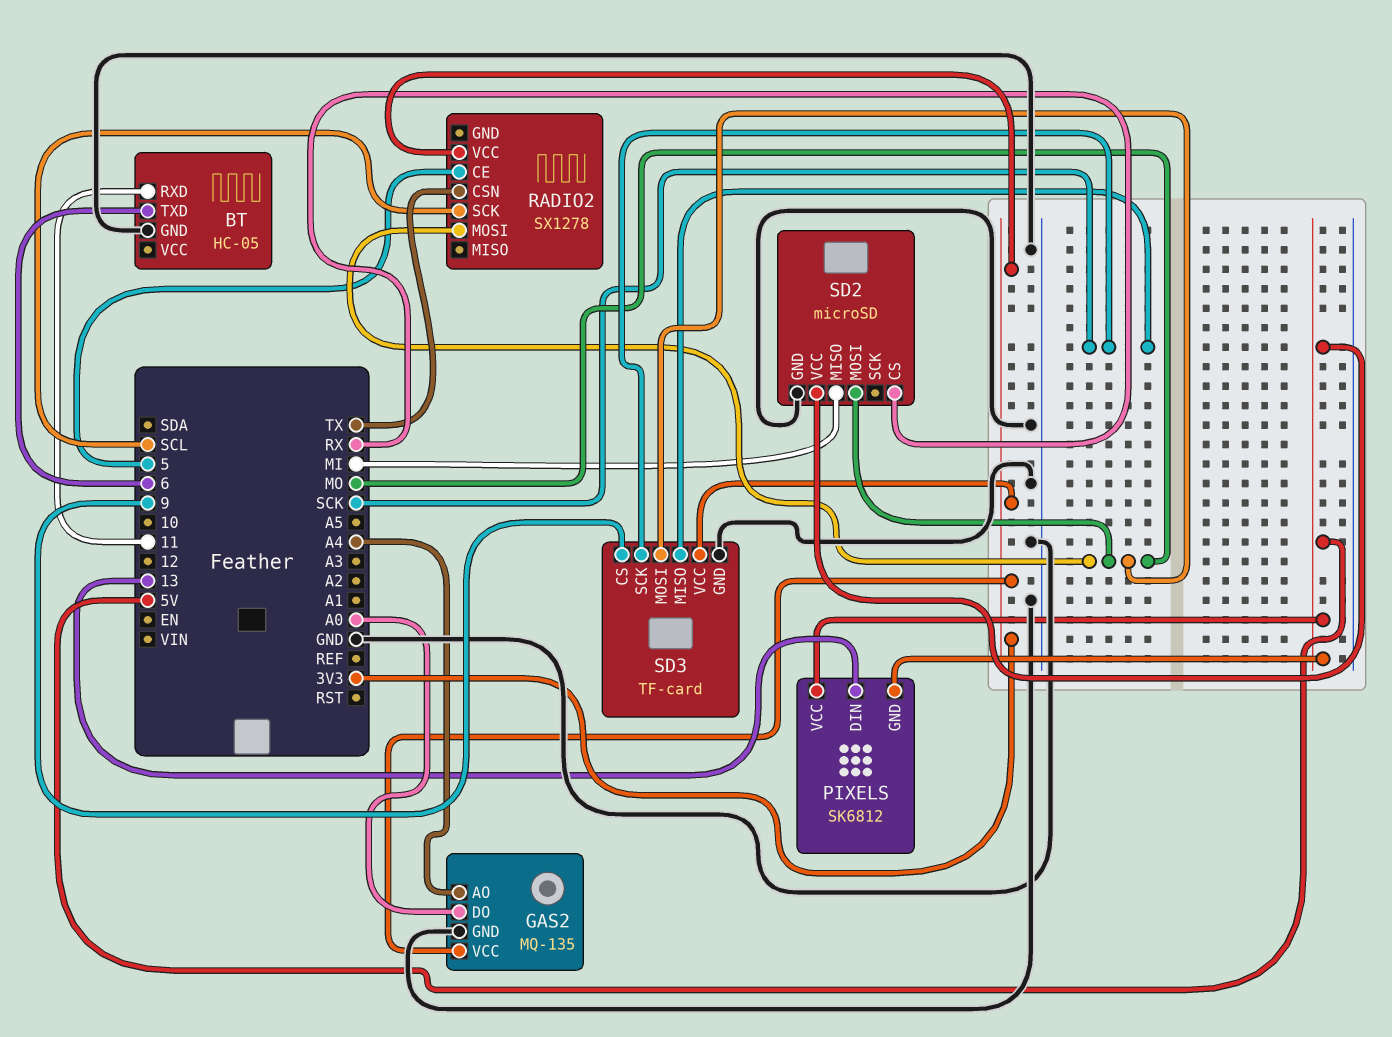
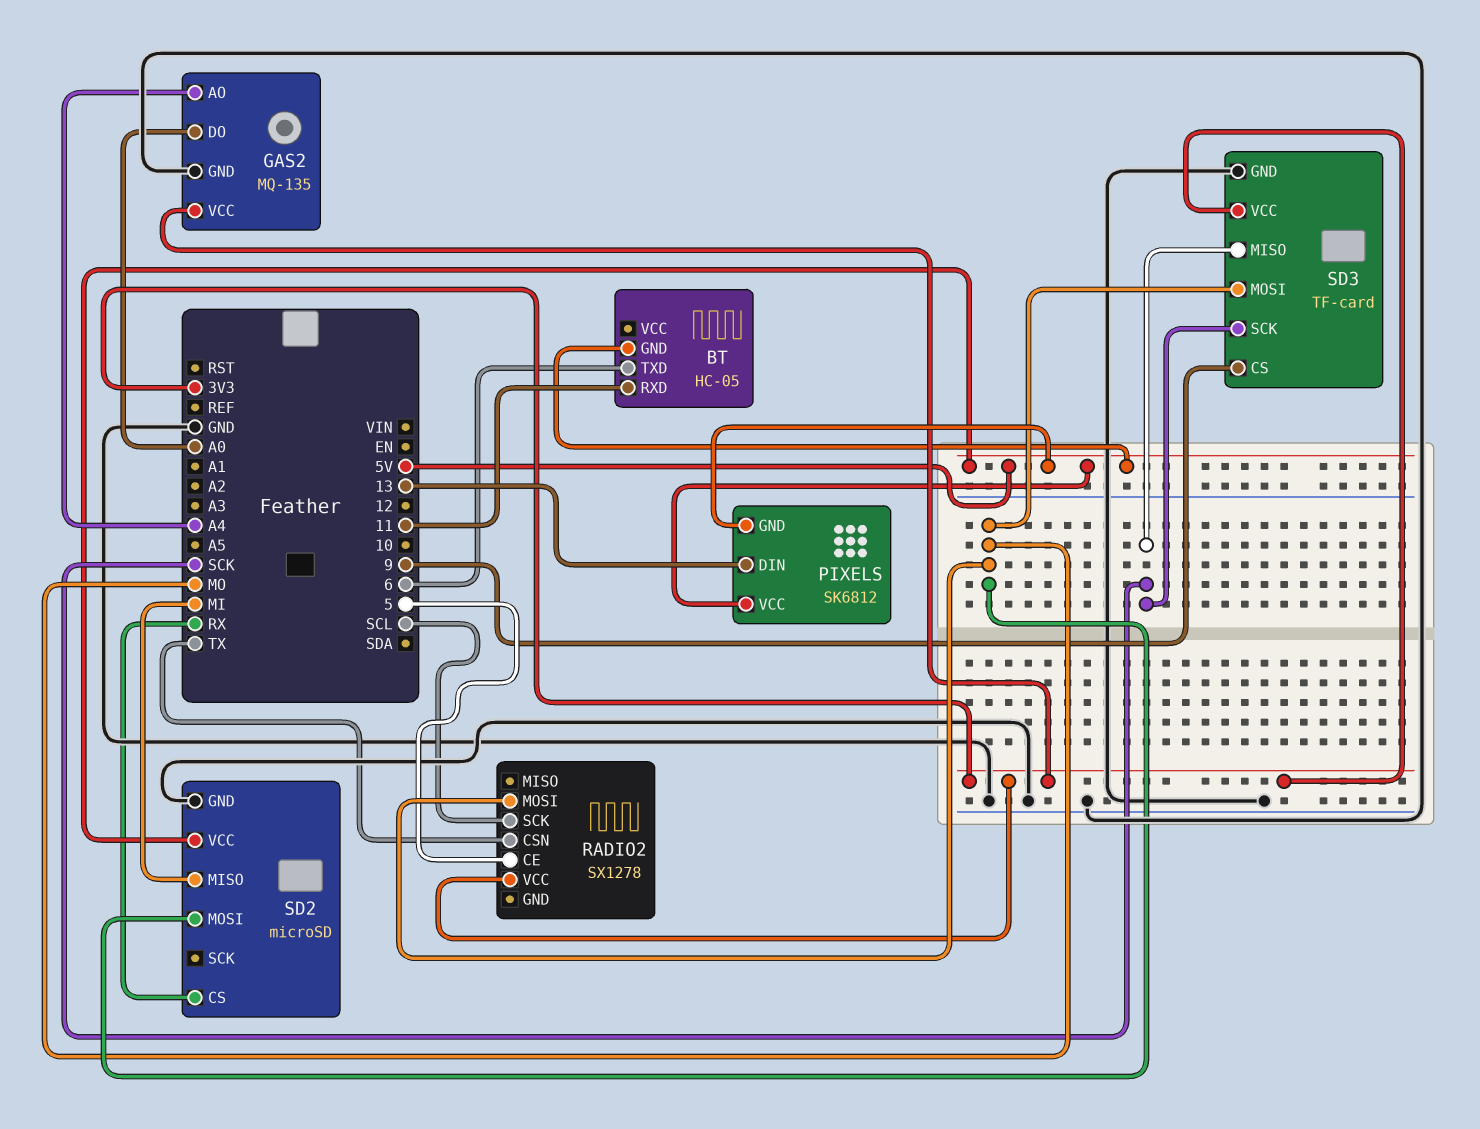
BT pin GND: GND -> 5V

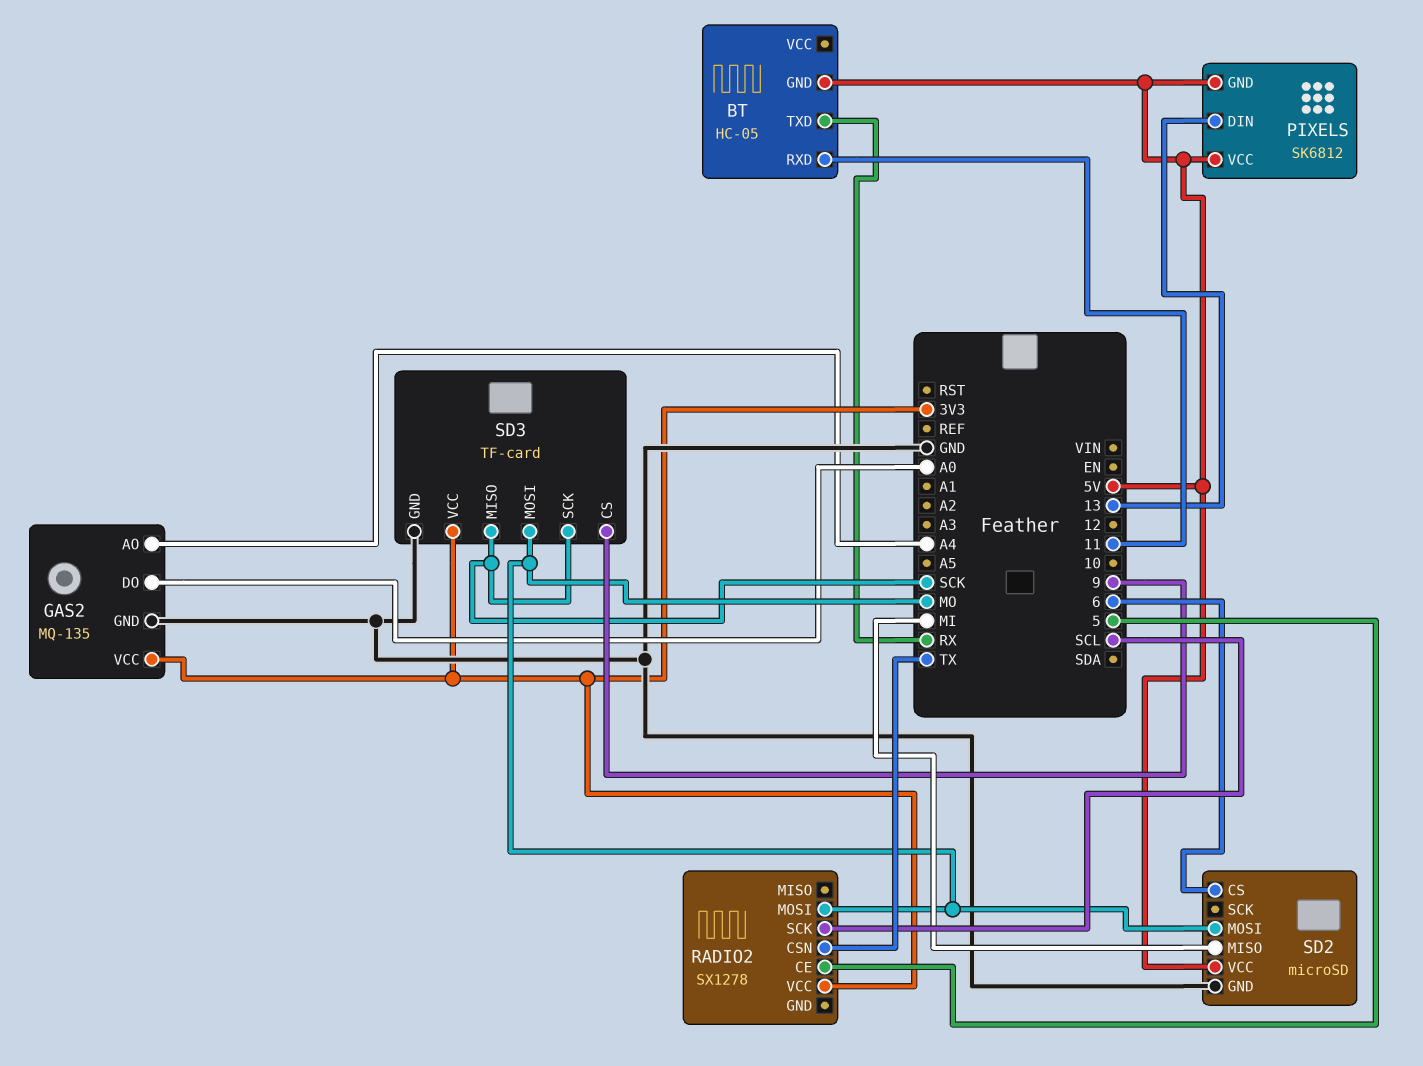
BT pin TXD: 6 -> RX
SD2 pin CS: RX -> 6

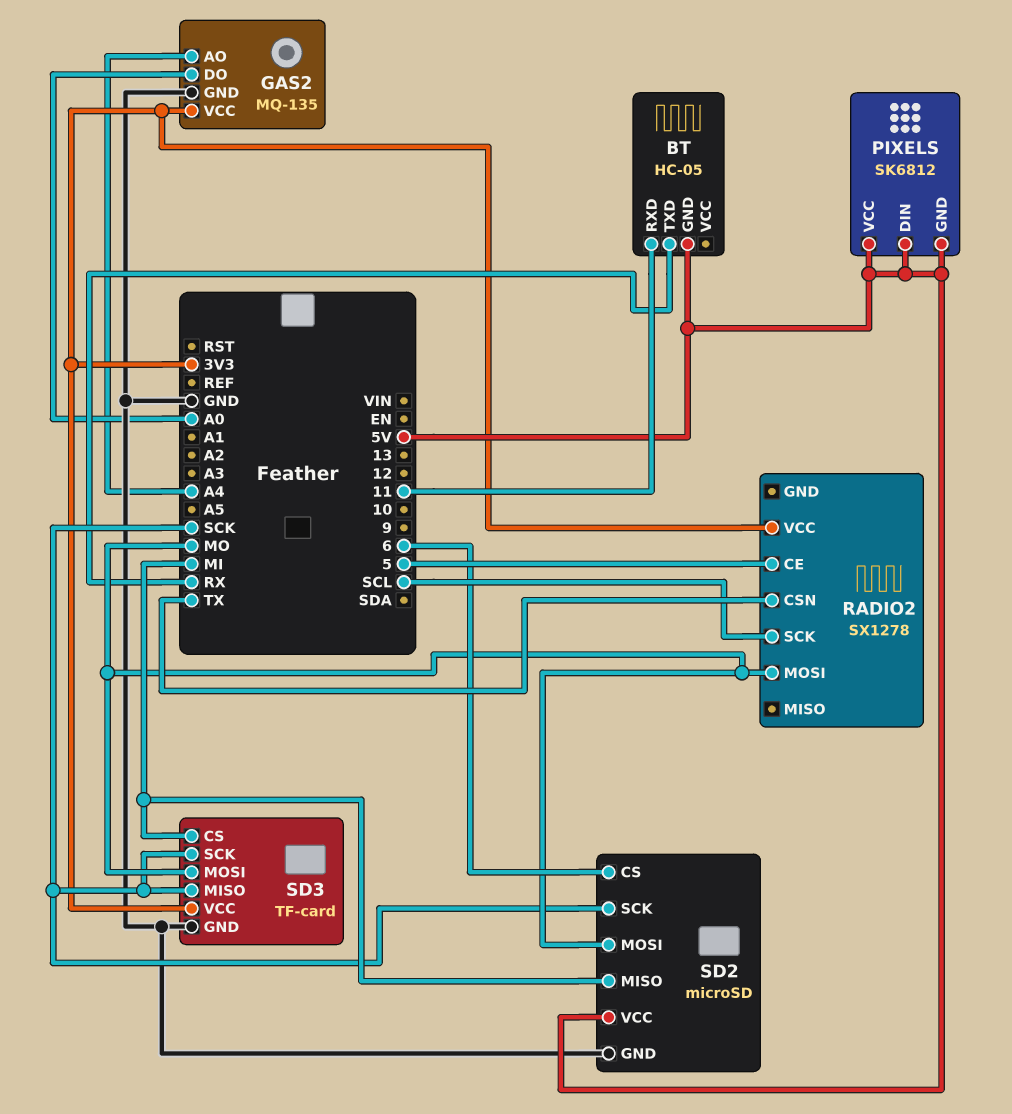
PIXELS pin DIN: 13 -> 5V
SD2 pin SCK: none -> SCK
SD3 pin CS: 9 -> MI

